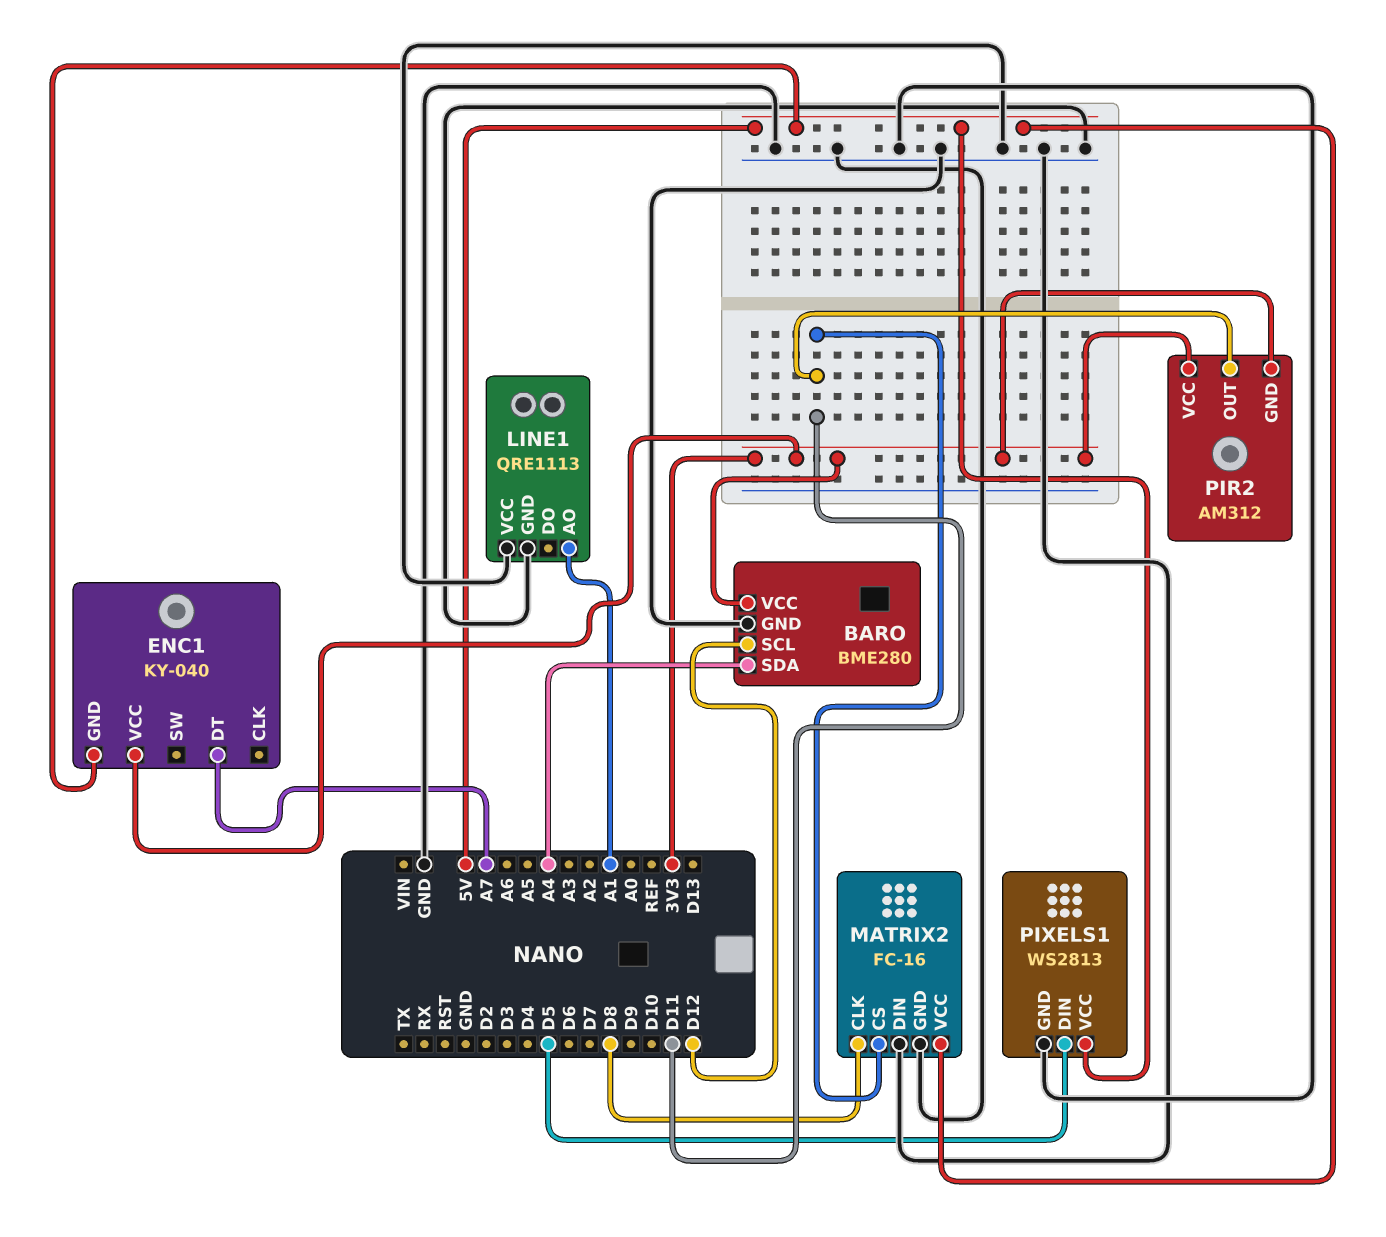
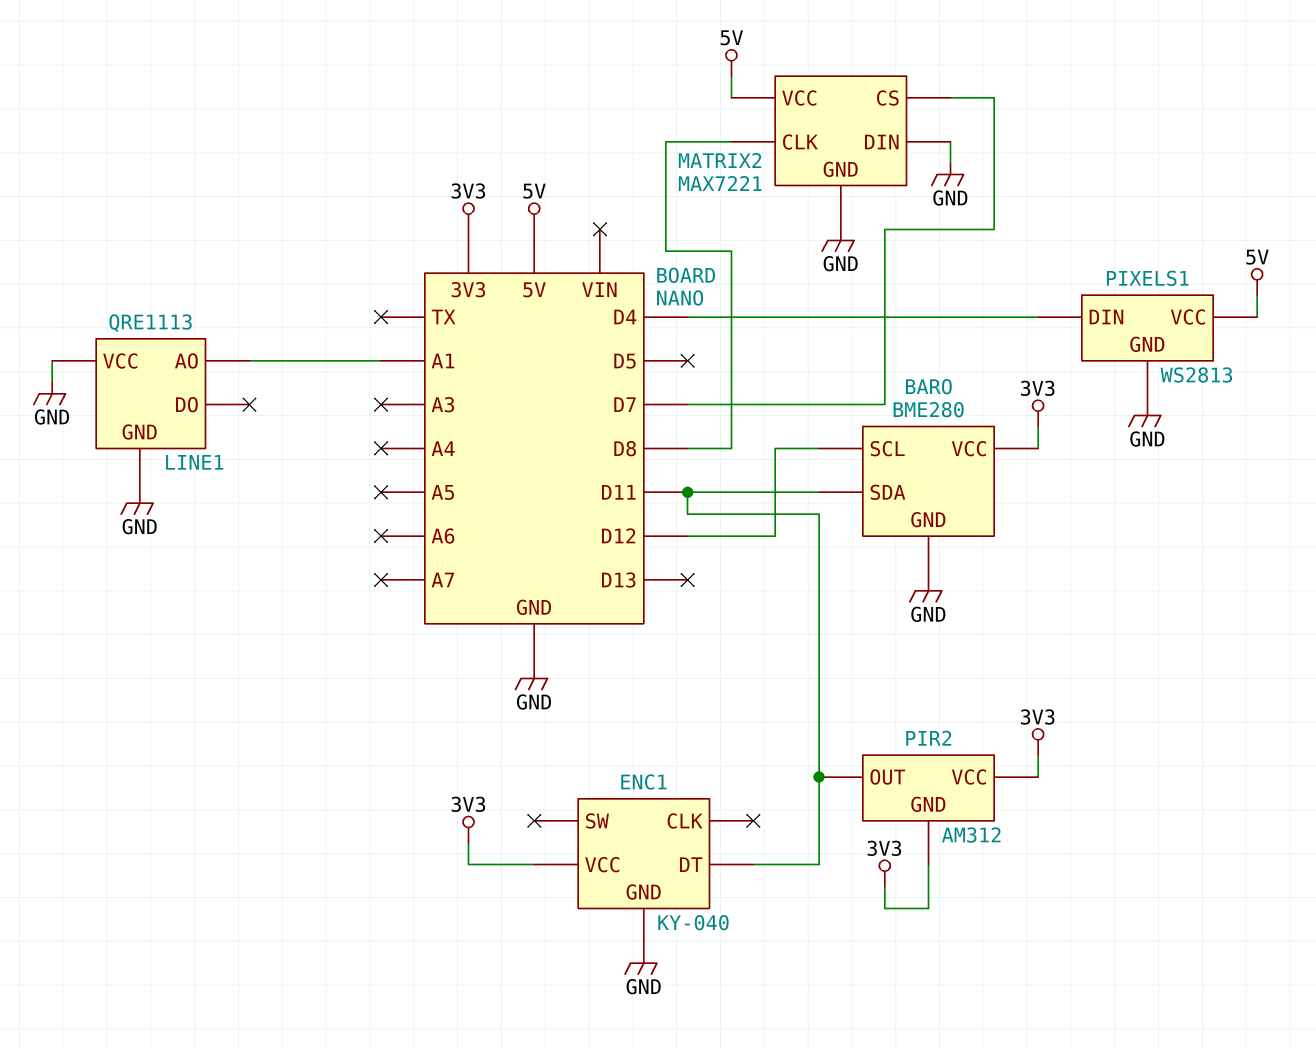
BARO pin SDA: A4 -> D11
ENC1 pin DT: A7 -> D11
ENC1 pin GND: 5V -> GND
MATRIX2: FC-16 -> MAX7221
MATRIX2 pin CS: D11 -> D7
PIXELS1 pin DIN: D5 -> D4

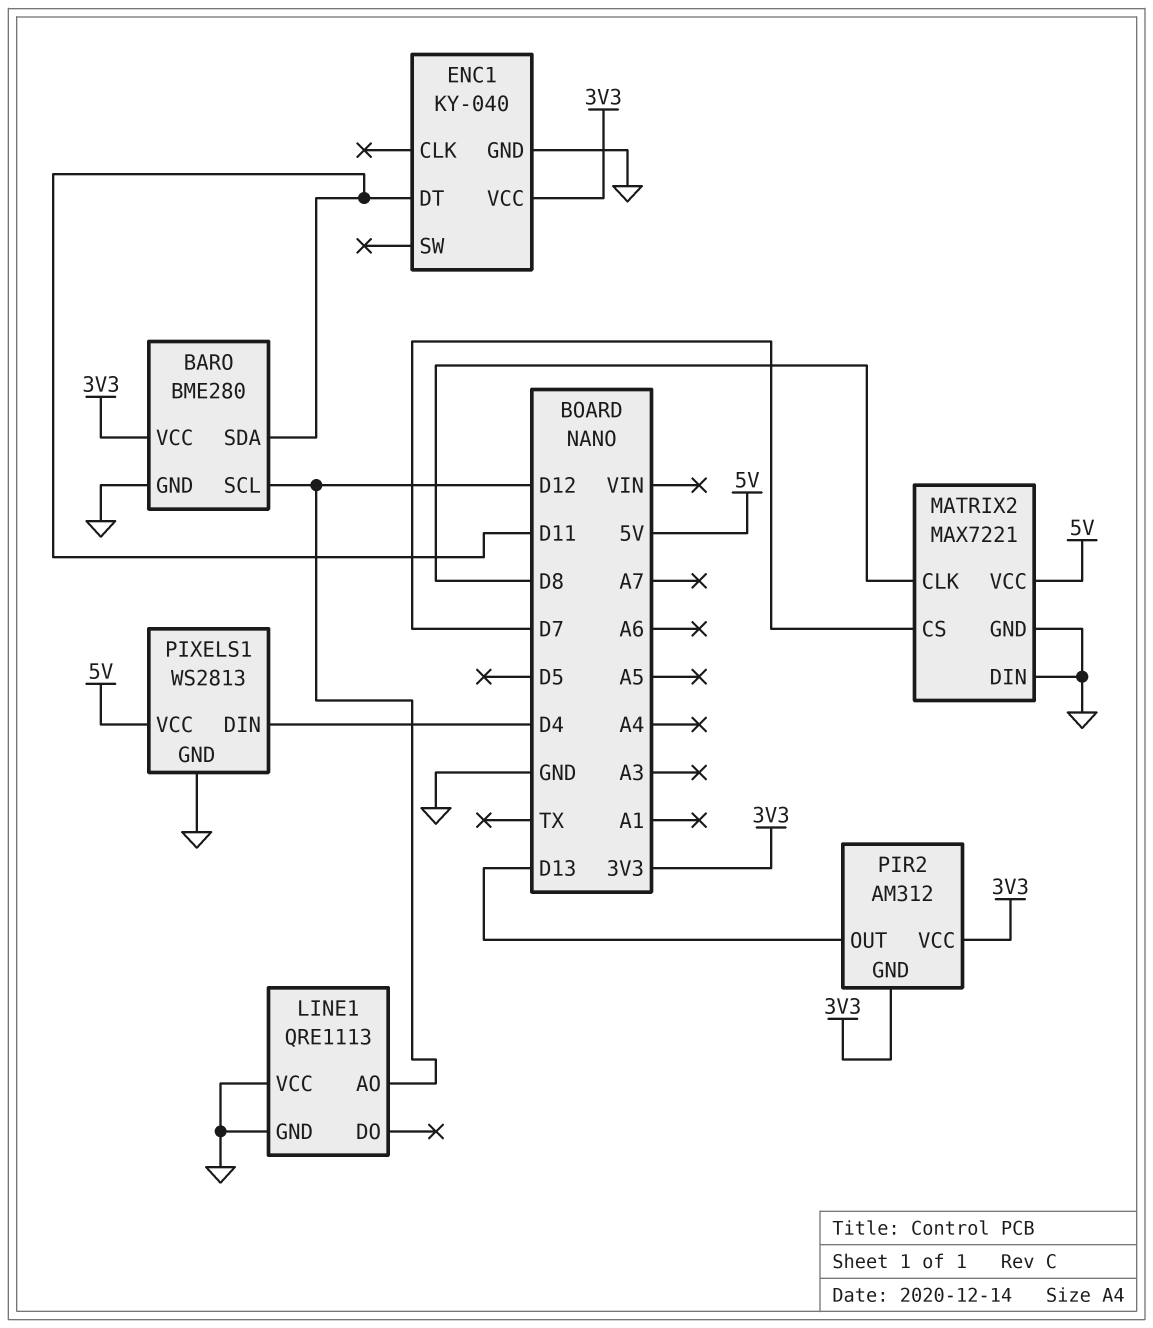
LINE1 pin AO: A1 -> D12
PIR2 pin OUT: D11 -> D13

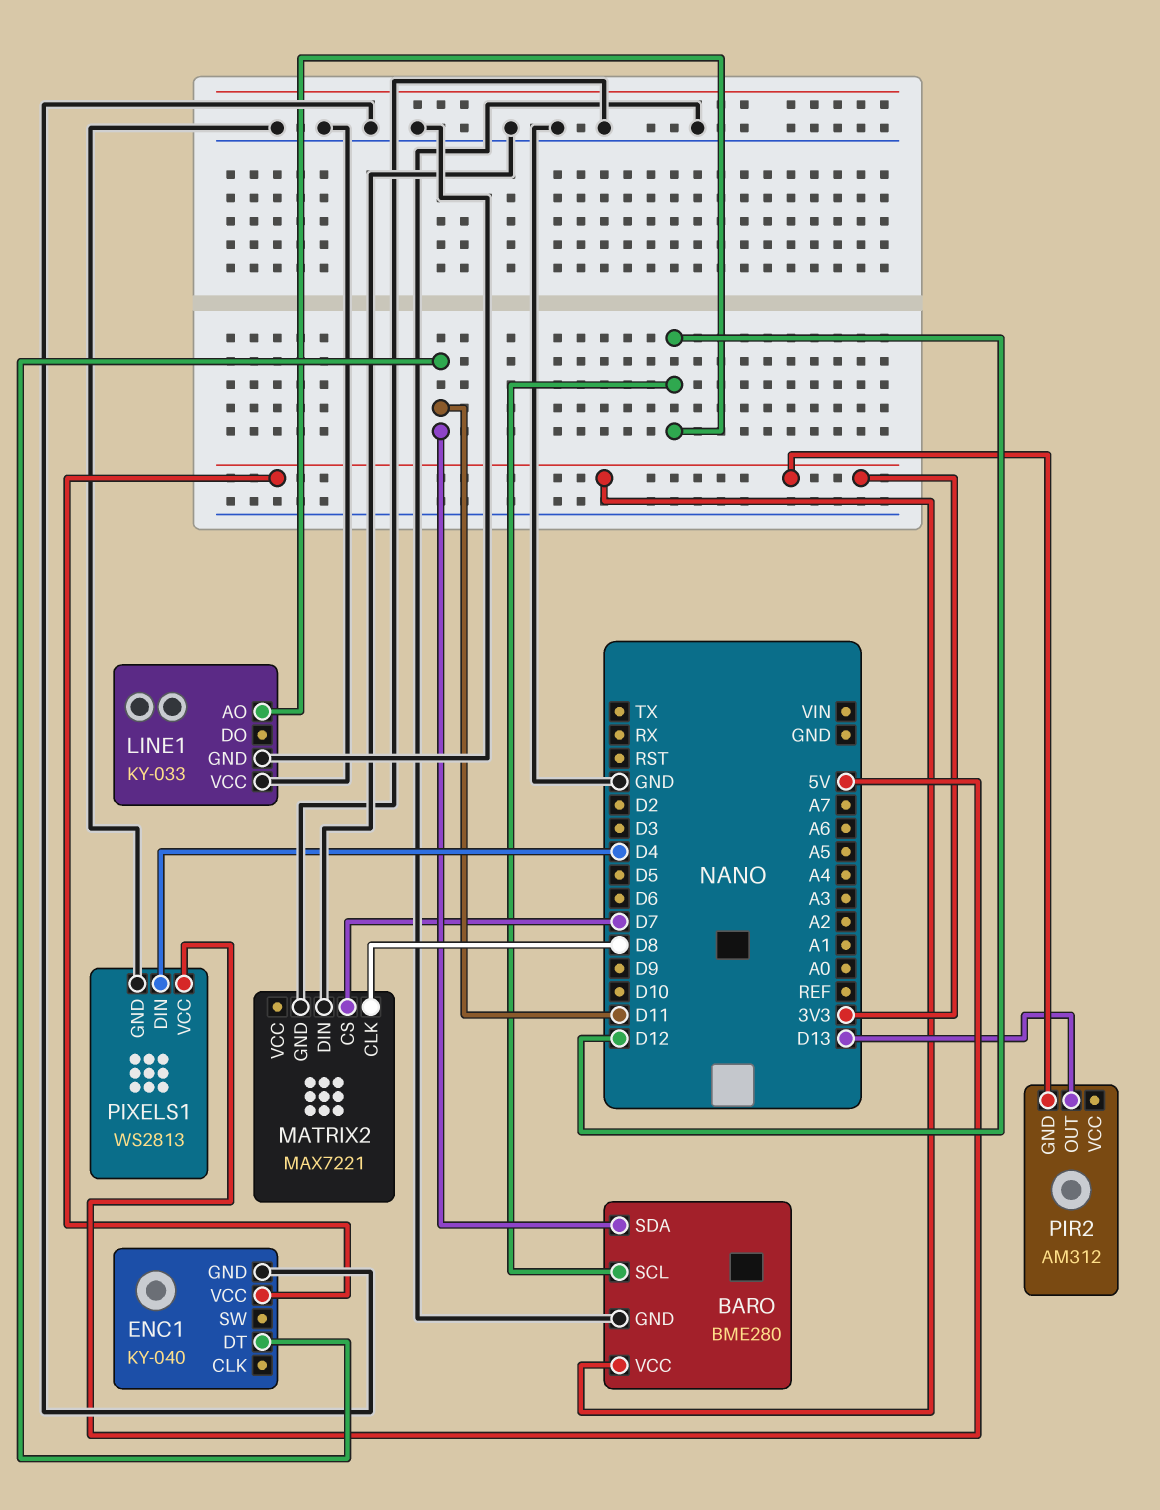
LINE1: QRE1113 -> KY-033
MATRIX2 pin VCC: 5V -> none
PIR2 pin VCC: 3V3 -> none

